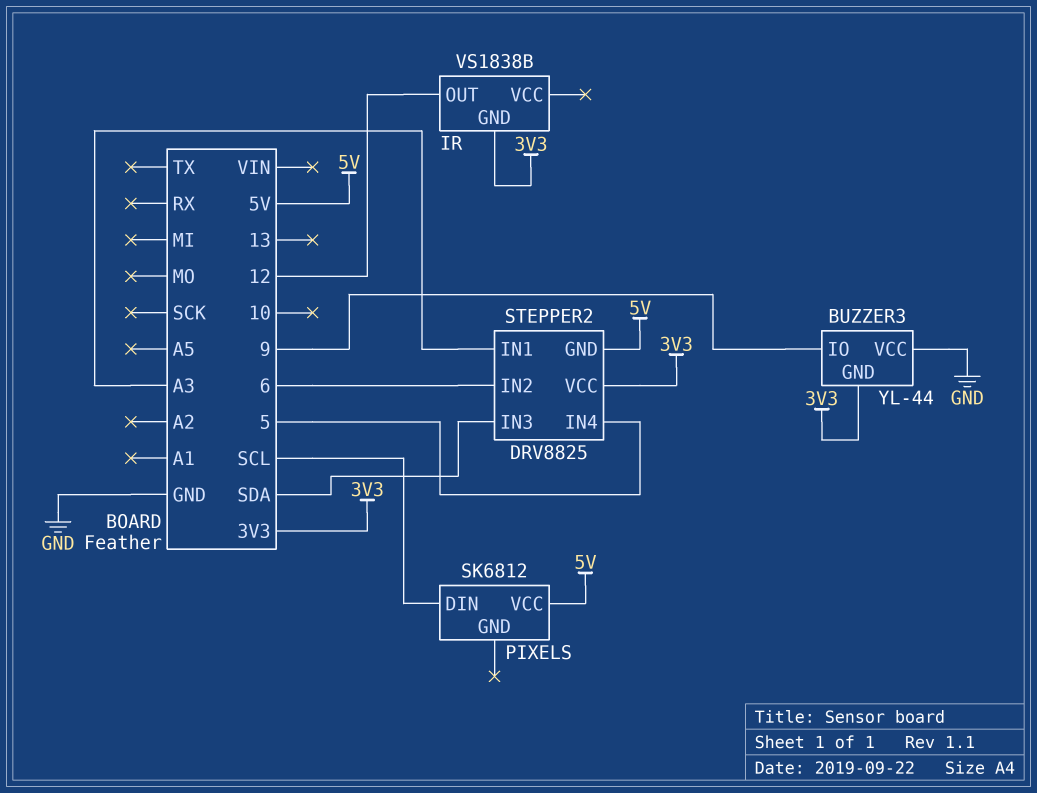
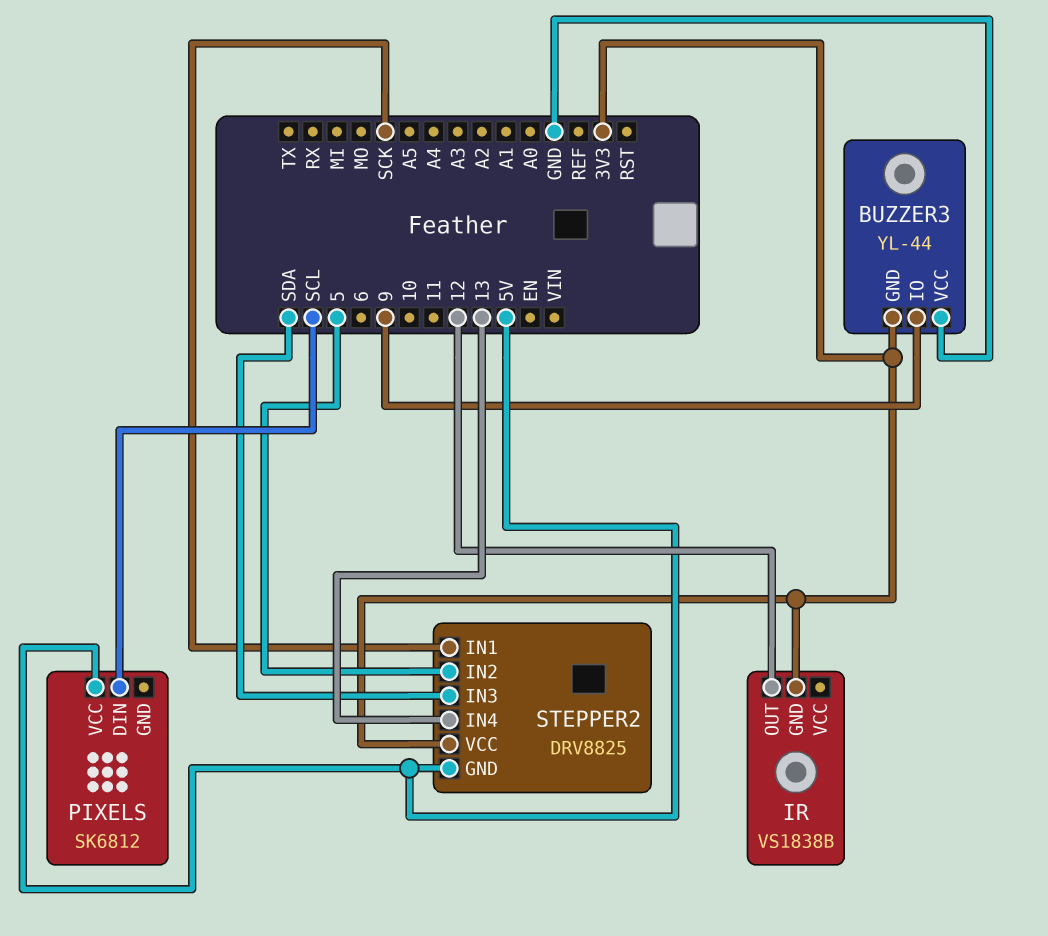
STEPPER2 pin IN1: A3 -> SCK
STEPPER2 pin IN2: 6 -> 5
STEPPER2 pin IN4: 5 -> 13

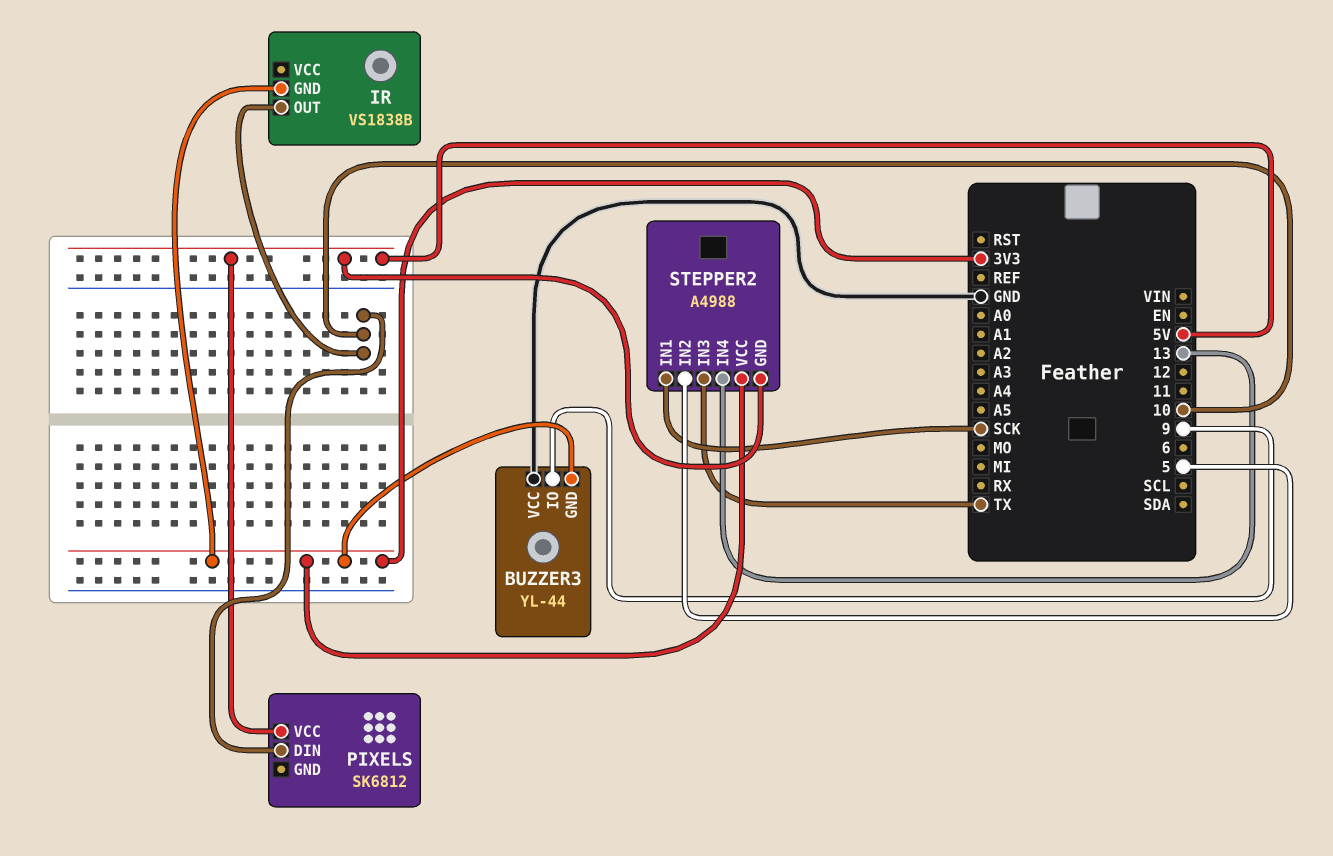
IR pin OUT: 12 -> 10
PIXELS pin DIN: SCL -> 10
STEPPER2: DRV8825 -> A4988
STEPPER2 pin IN3: SDA -> TX

